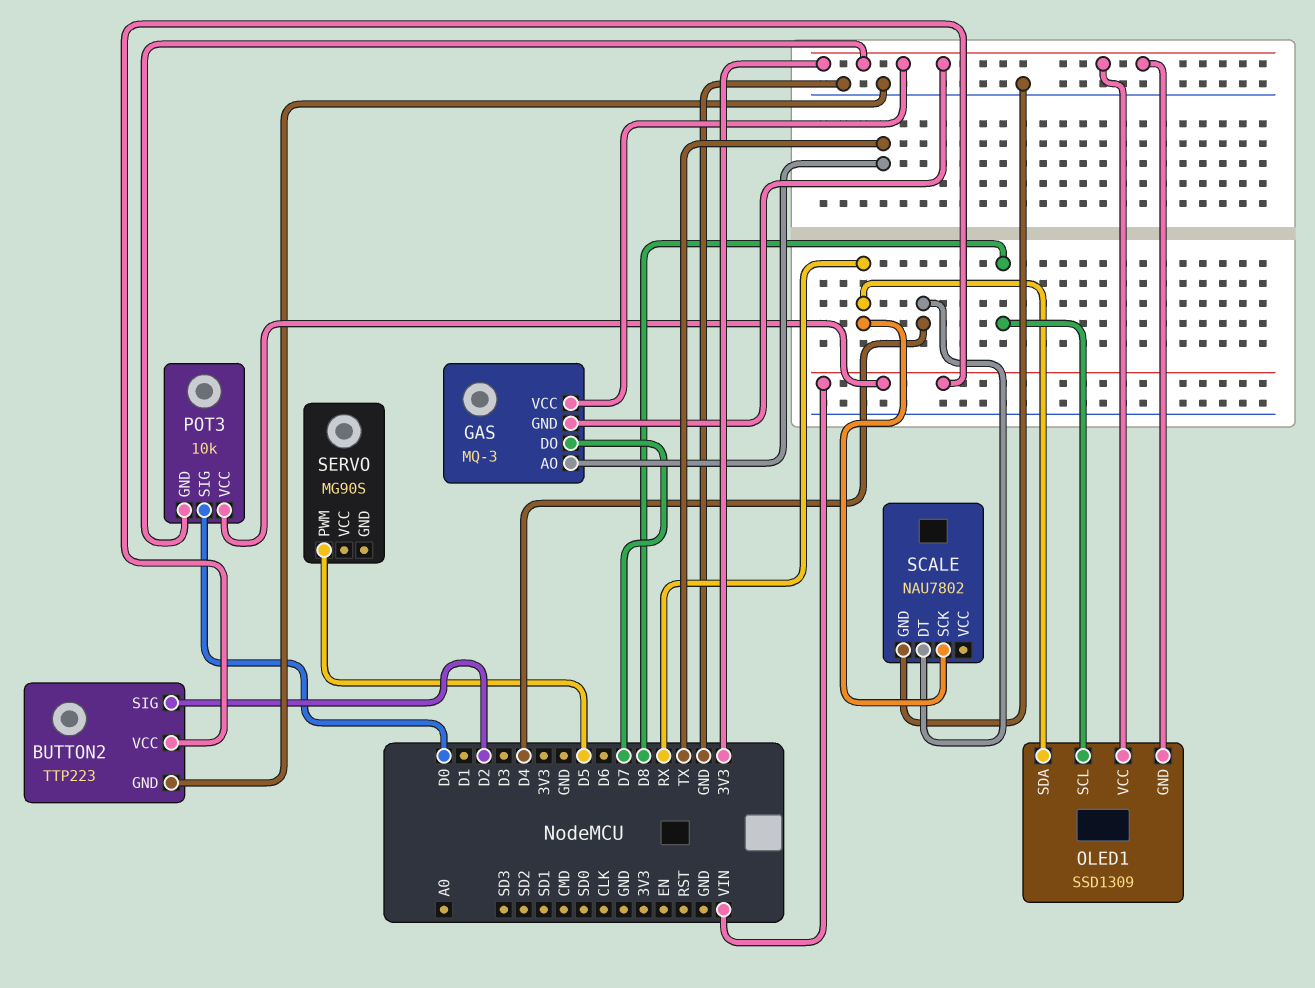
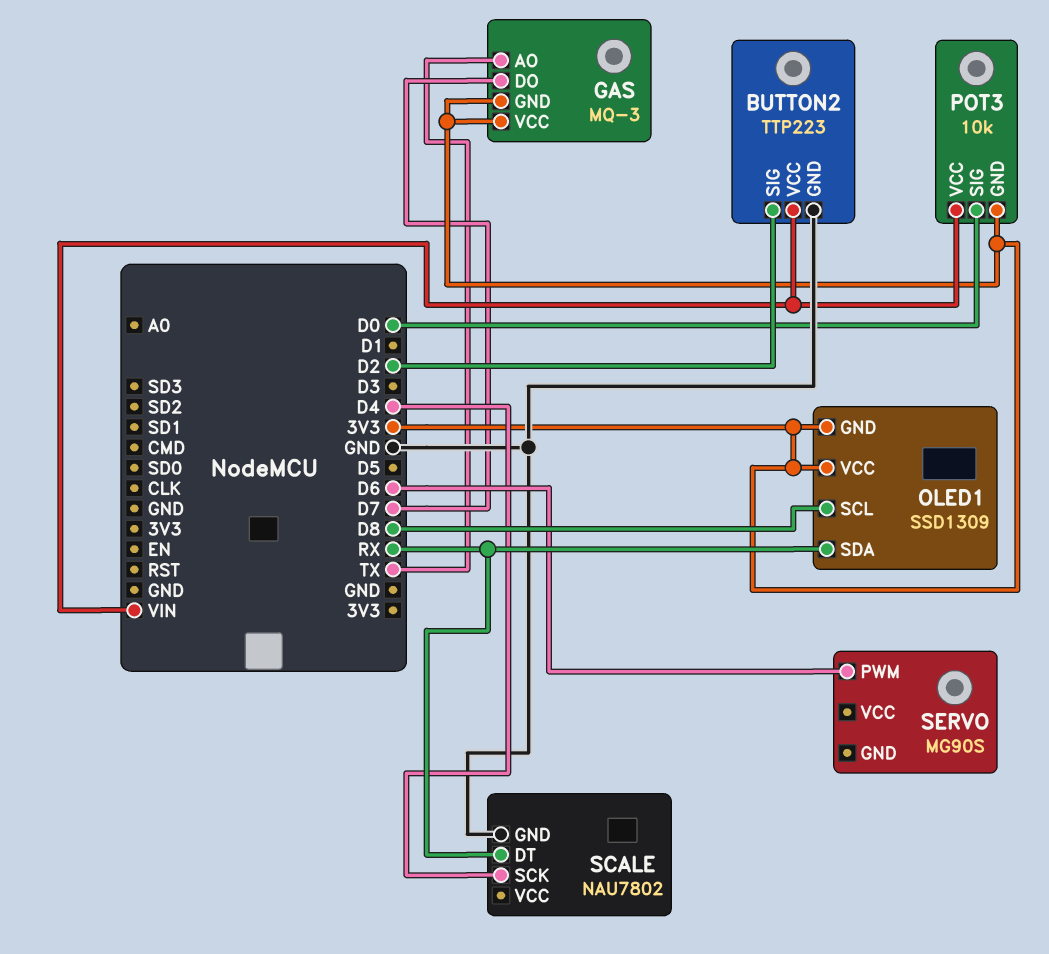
SCALE pin DT: D4 -> RX
SCALE pin SCK: RX -> D4
SERVO pin PWM: D5 -> D6

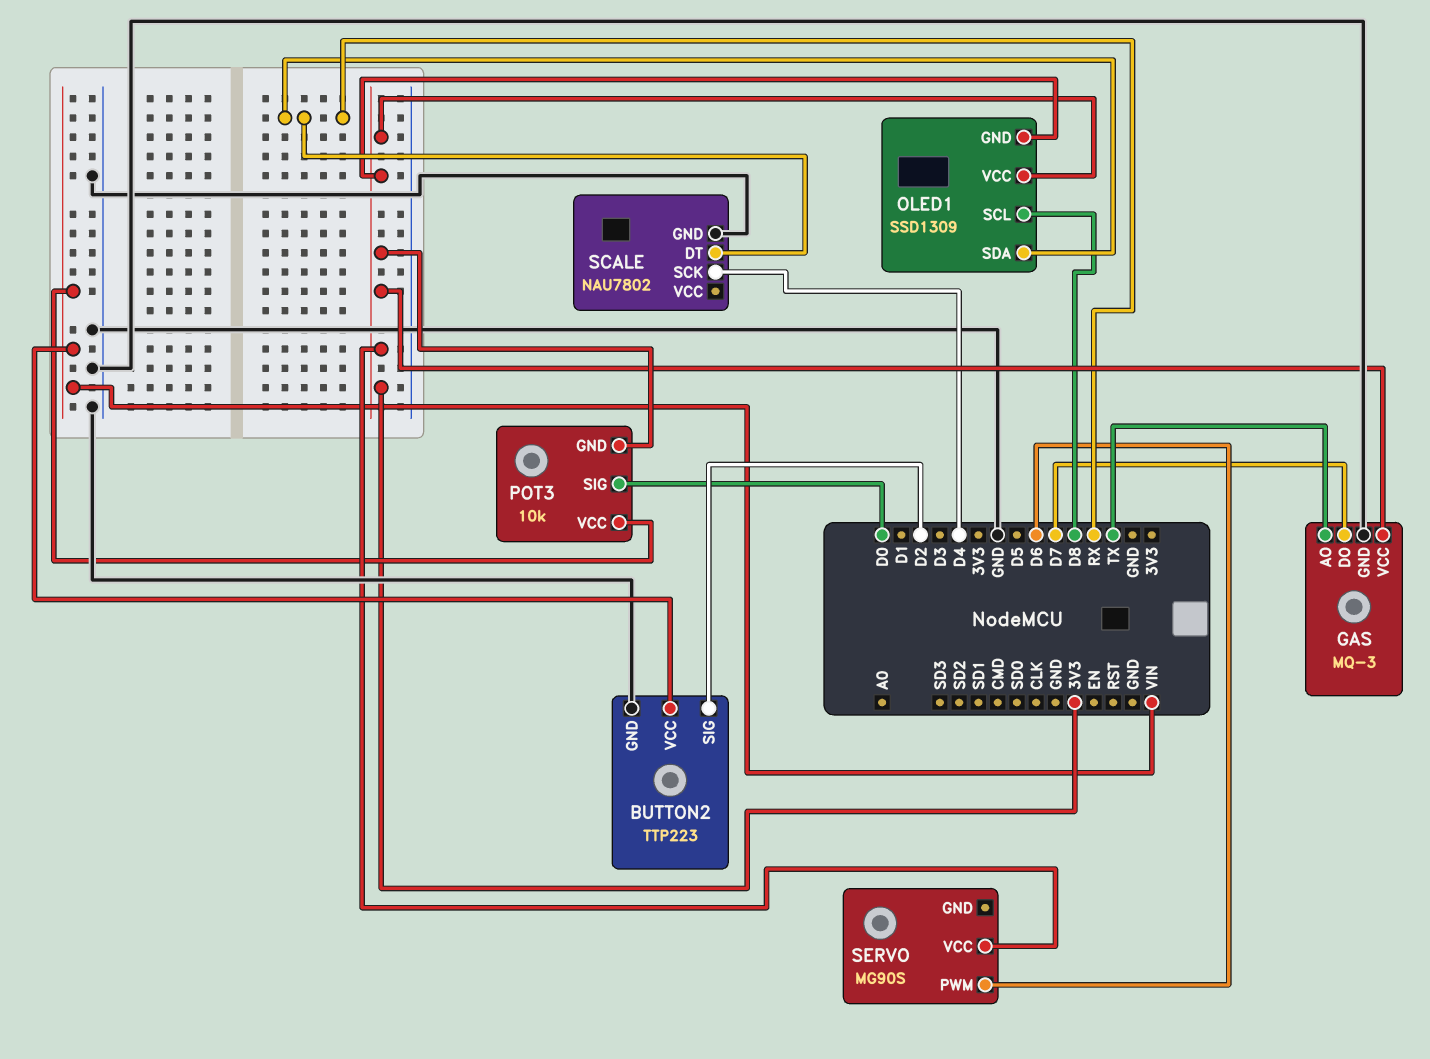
GAS pin GND: 3V3 -> GND
SERVO pin VCC: none -> 3V3

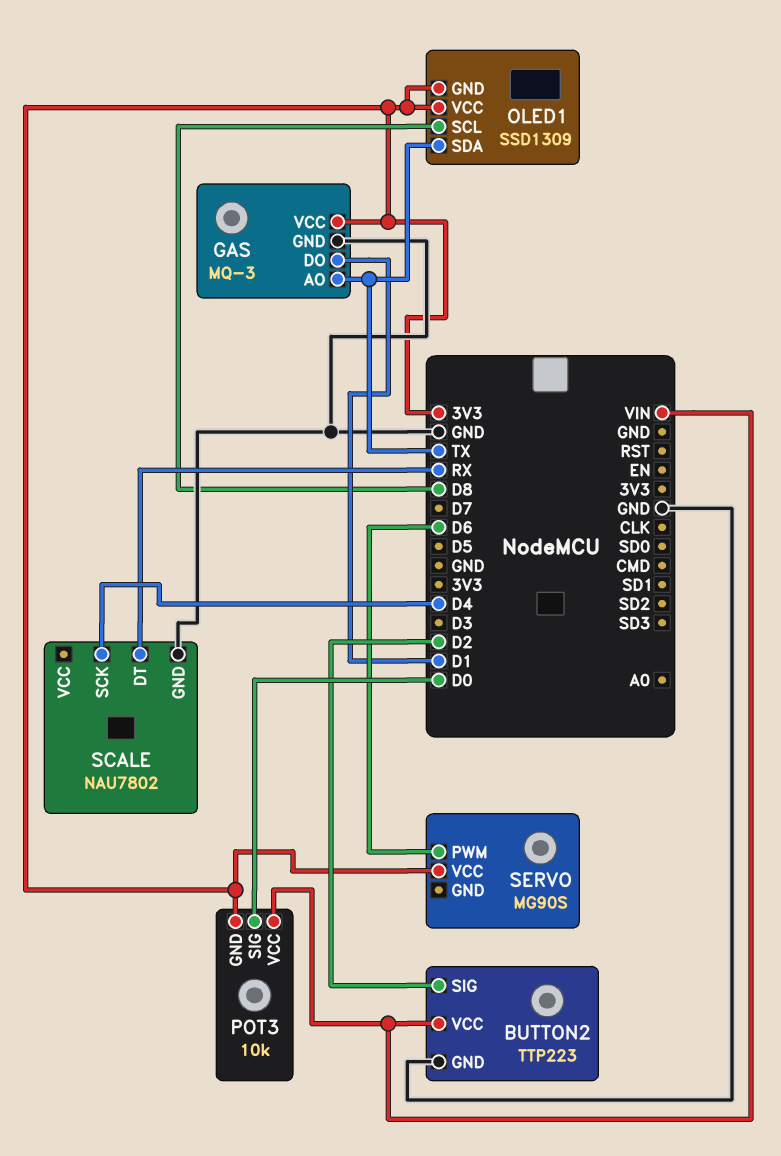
GAS pin DO: D7 -> D1
OLED1 pin SDA: RX -> TX

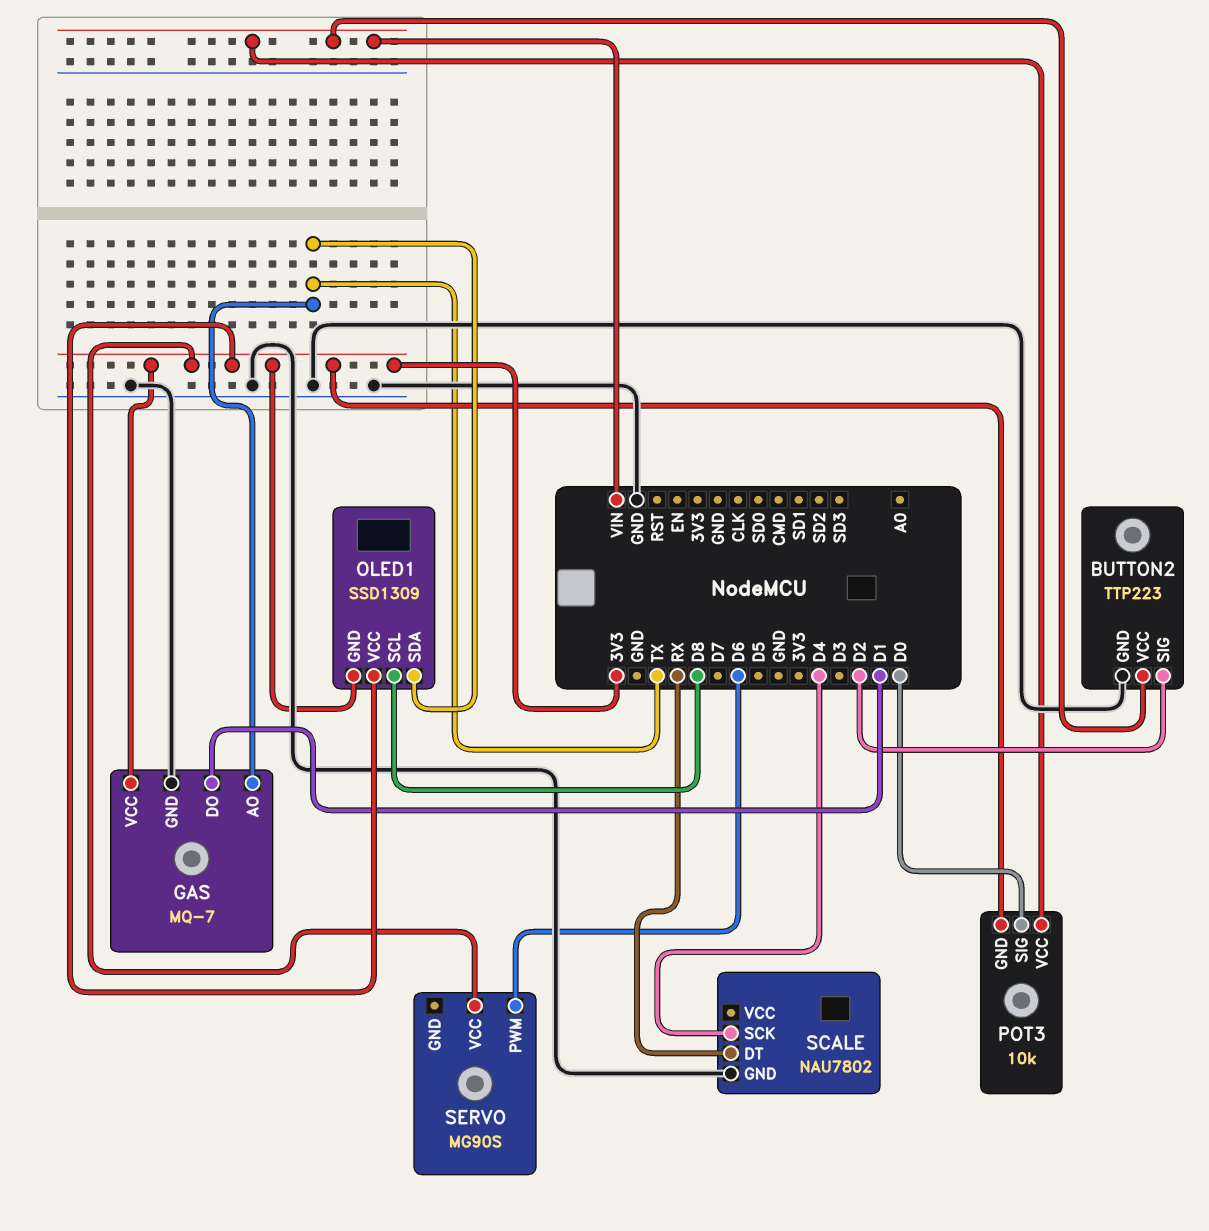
GAS: MQ-3 -> MQ-7

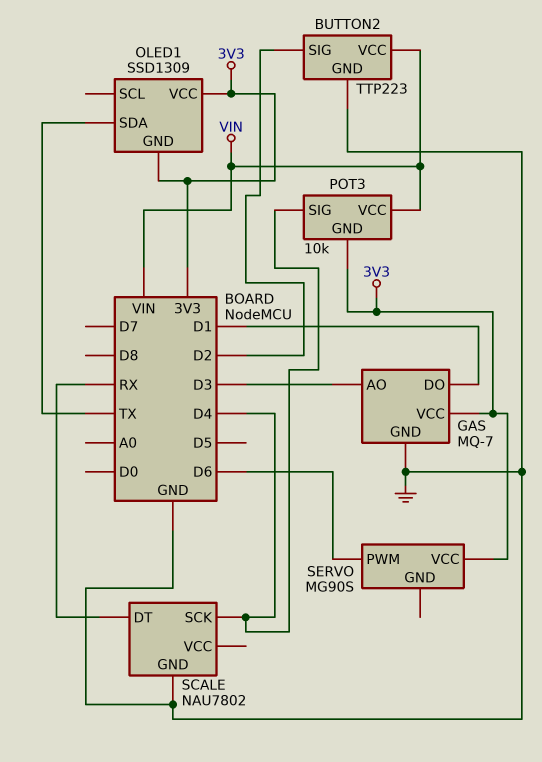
GAS pin AO: TX -> D3
OLED1 pin SCL: D8 -> none
POT3 pin SIG: D0 -> D4

